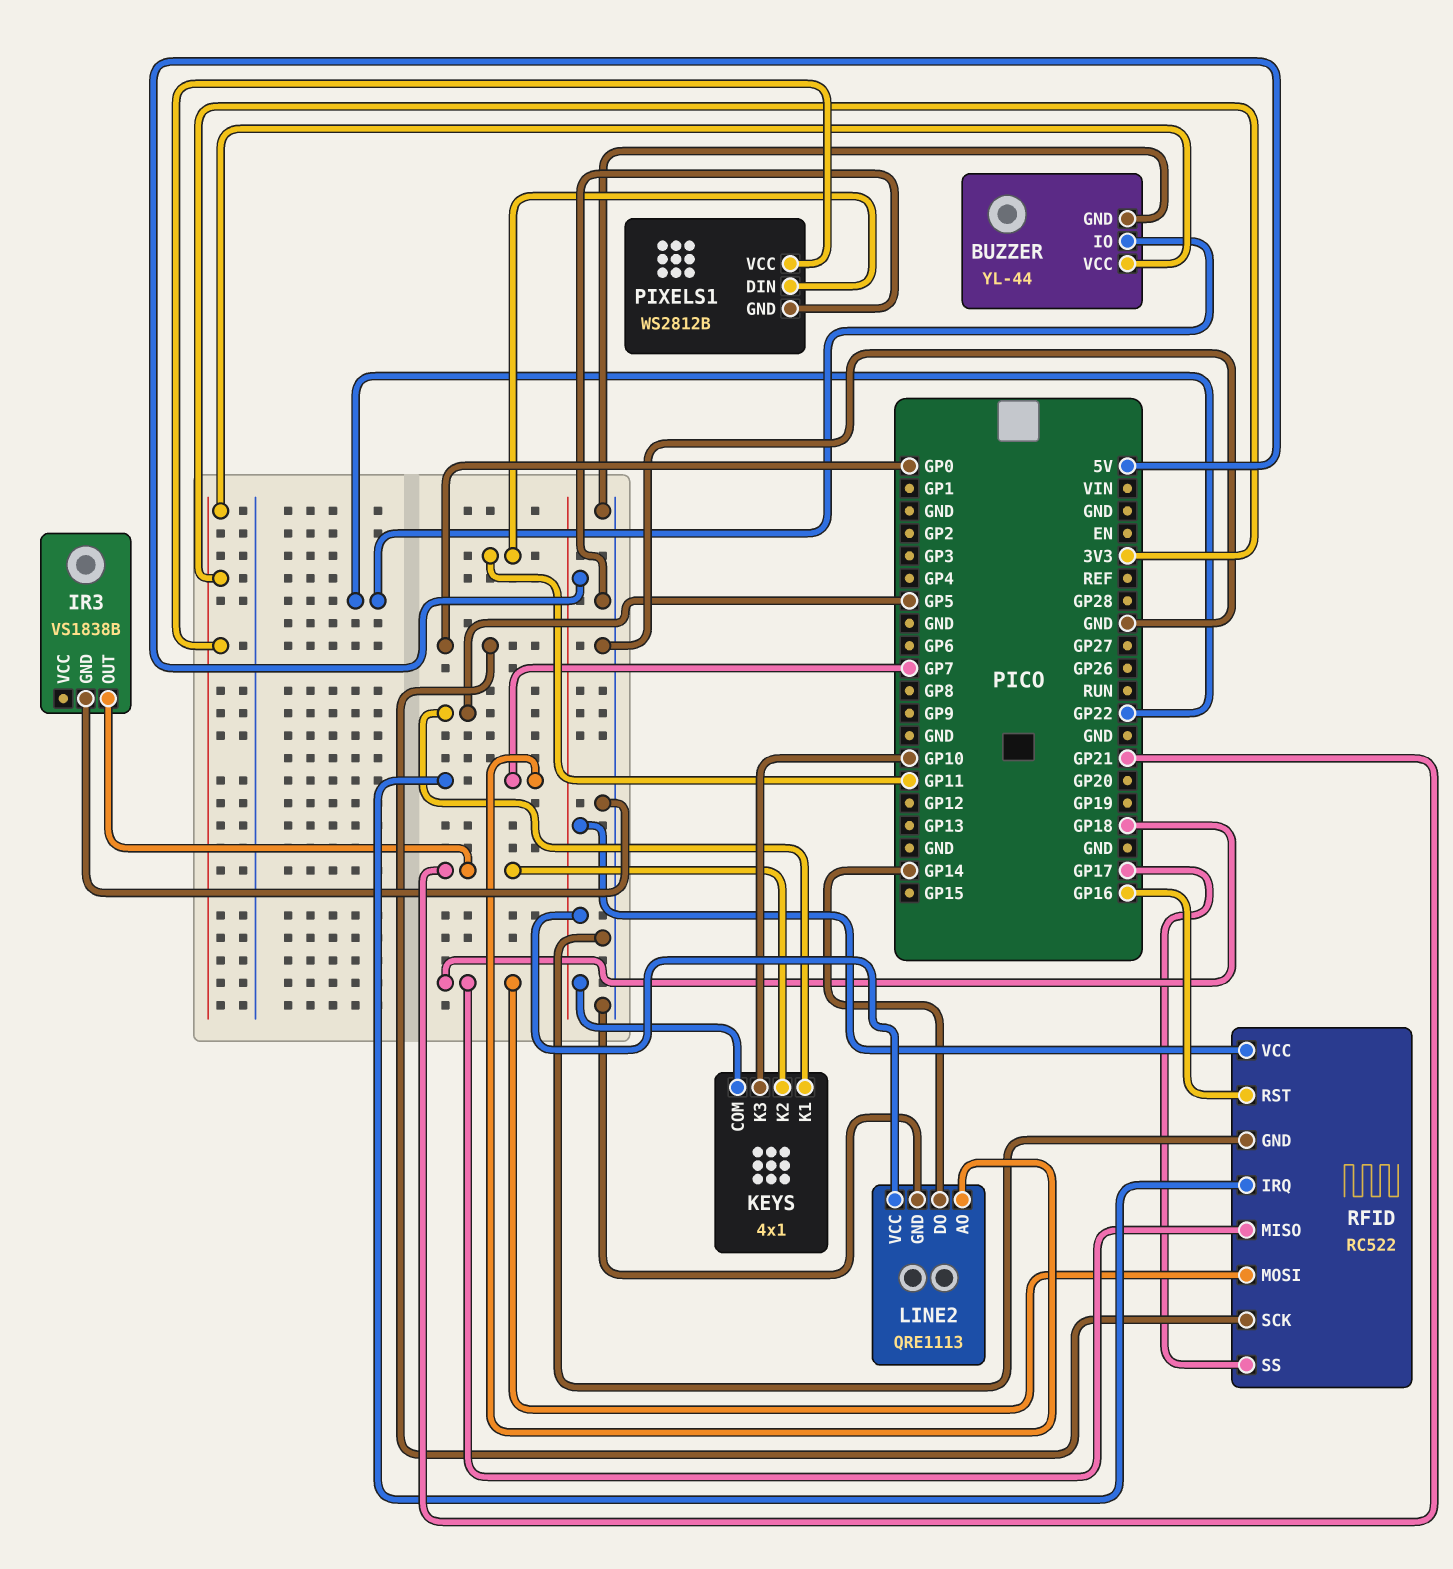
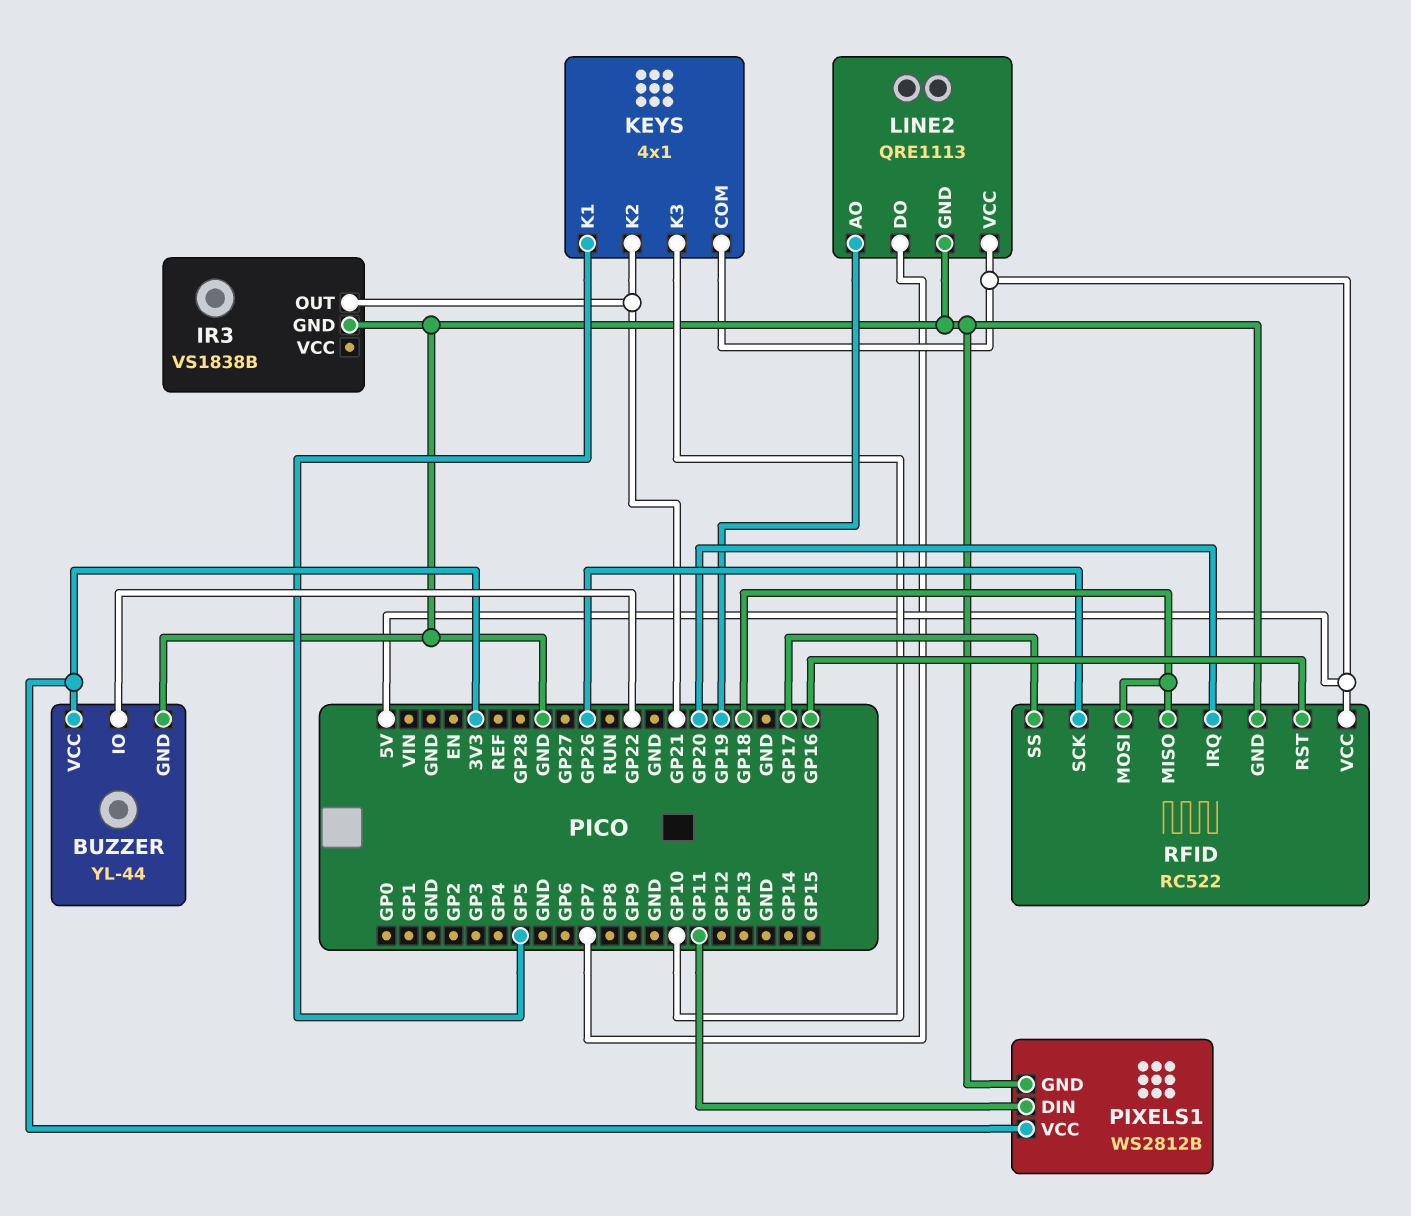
LINE2 pin AO: GP7 -> GP19
LINE2 pin DO: GP14 -> GP7
RFID pin IRQ: GP7 -> GP20
RFID pin SCK: GP0 -> GP26

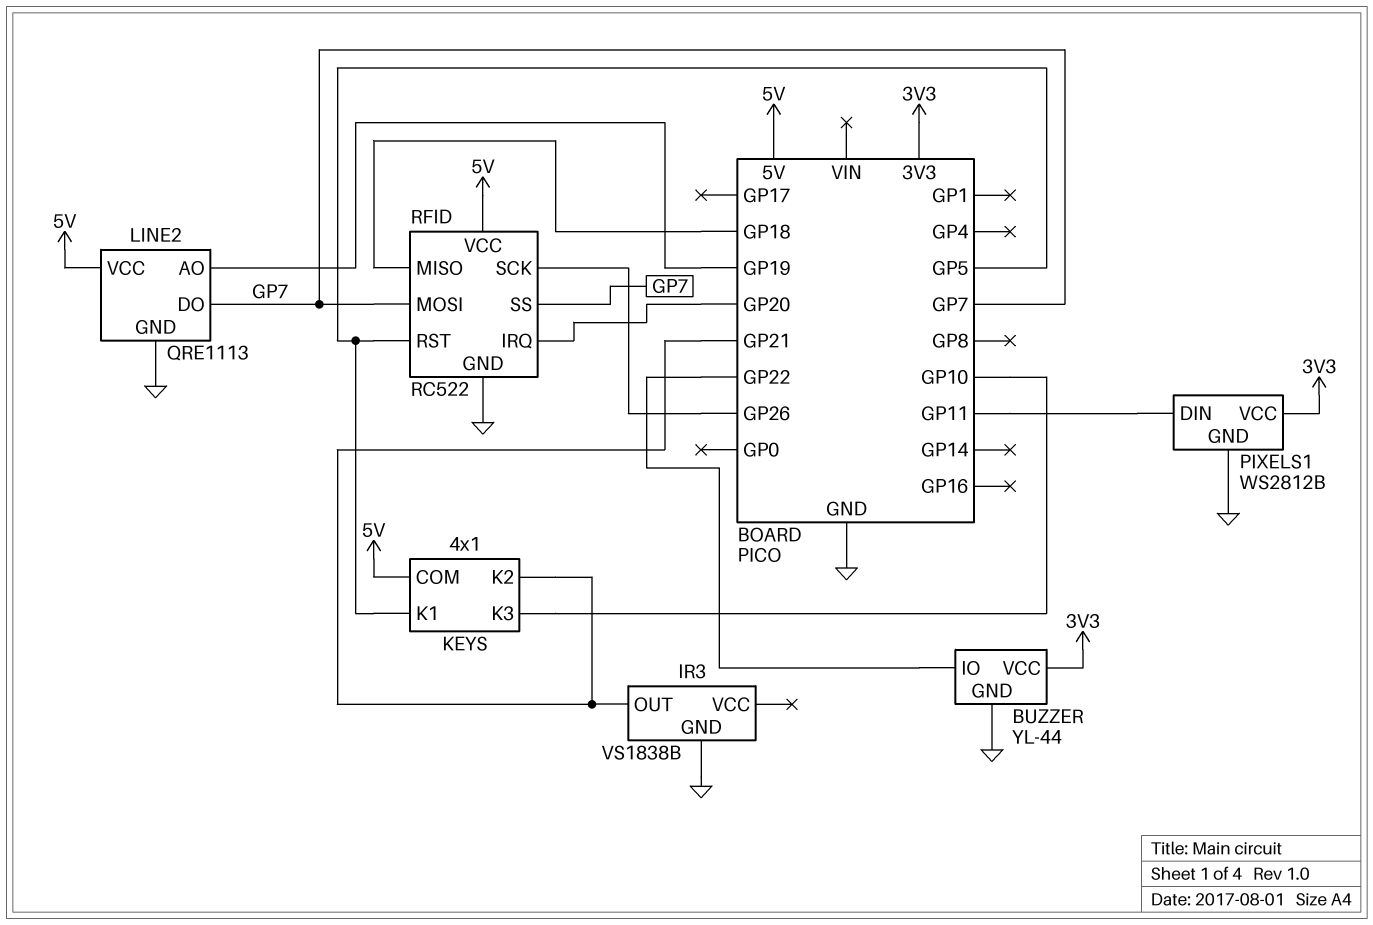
RFID pin MOSI: GP18 -> GP7
RFID pin RST: GP16 -> GP5
RFID pin SS: GP17 -> GP7

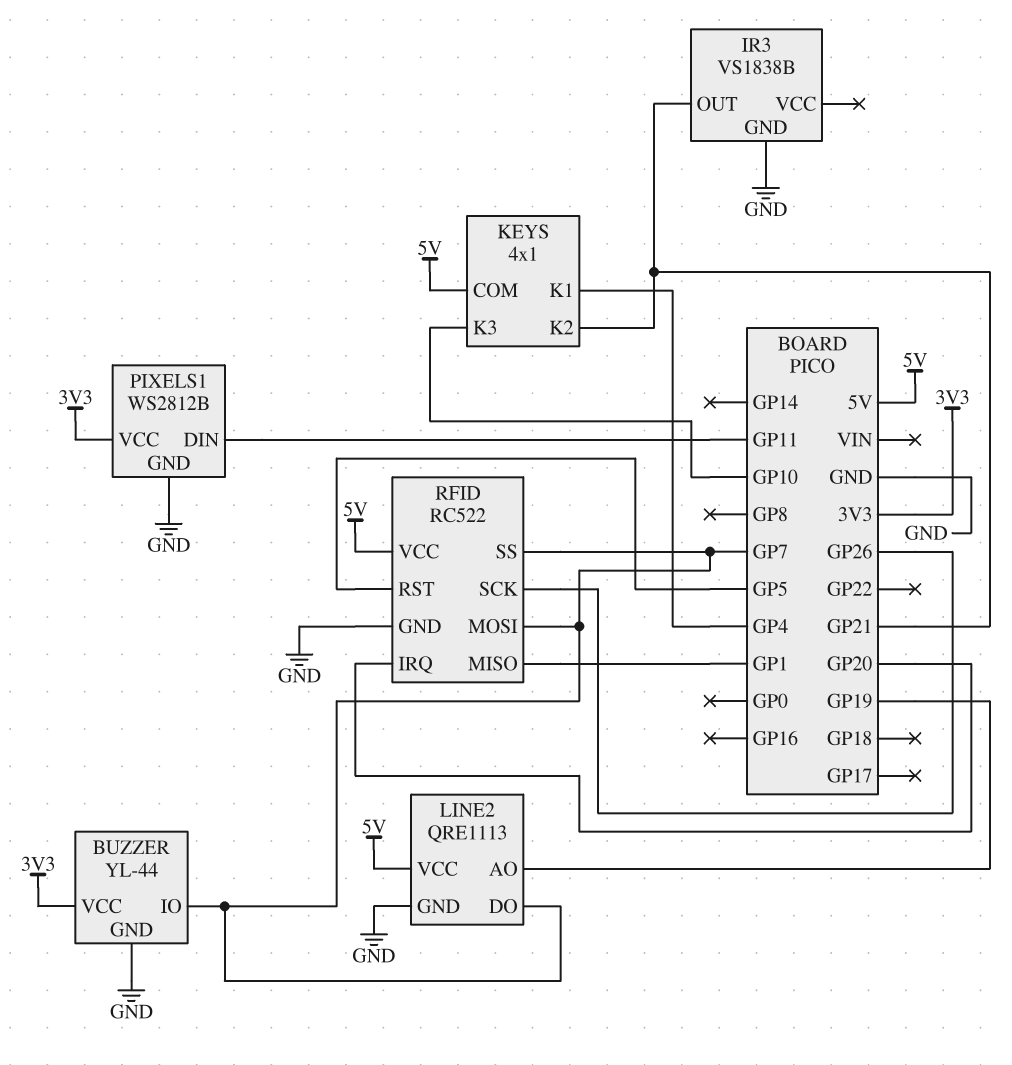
BUZZER pin IO: GP22 -> GP7
KEYS pin K1: GP5 -> GP4
RFID pin MISO: GP18 -> GP1

